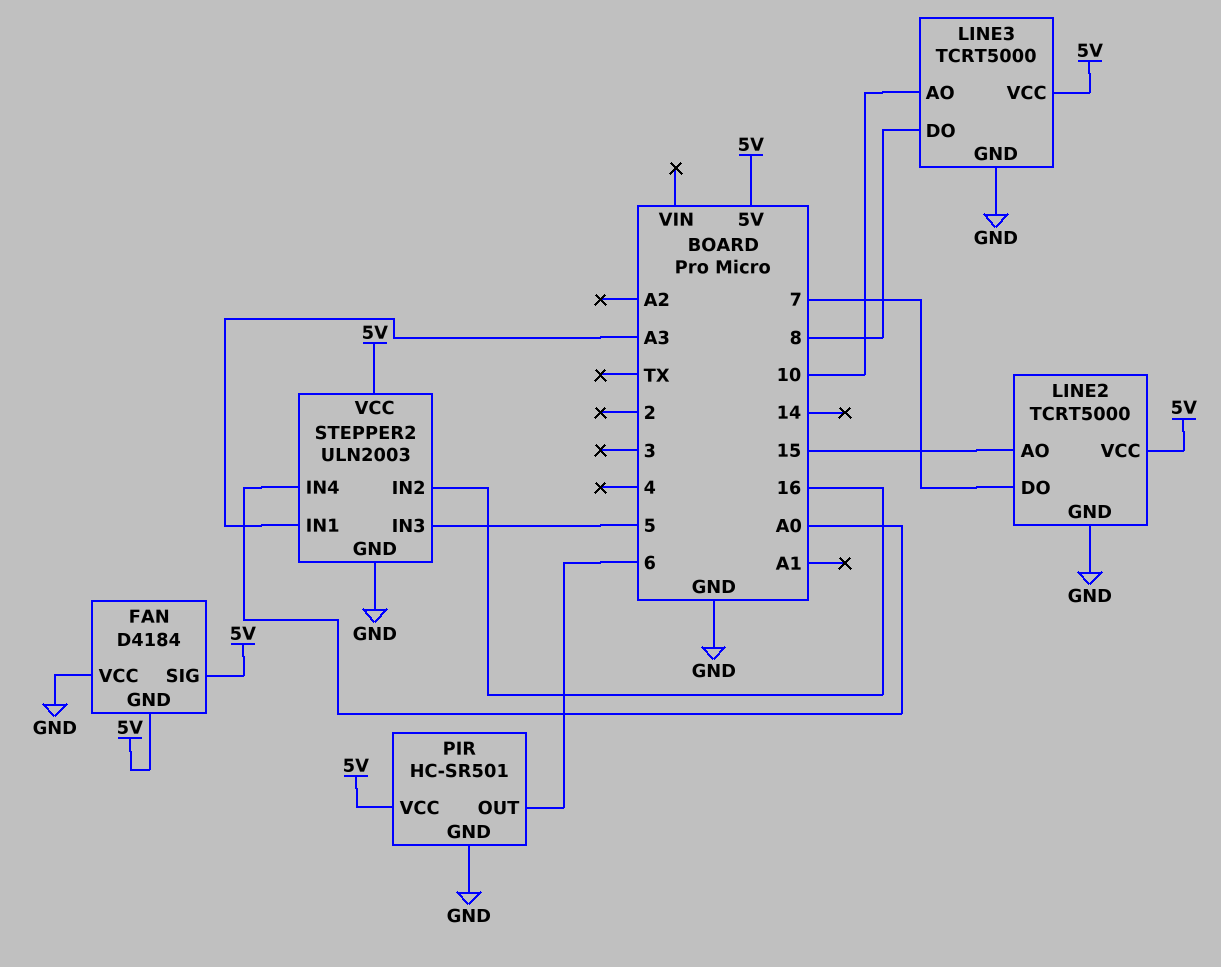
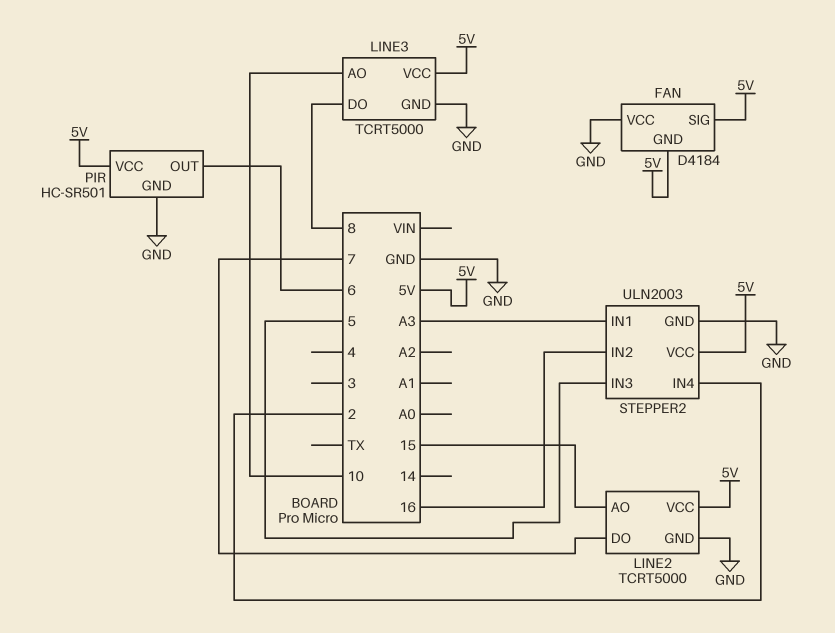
STEPPER2 pin IN4: A0 -> 2

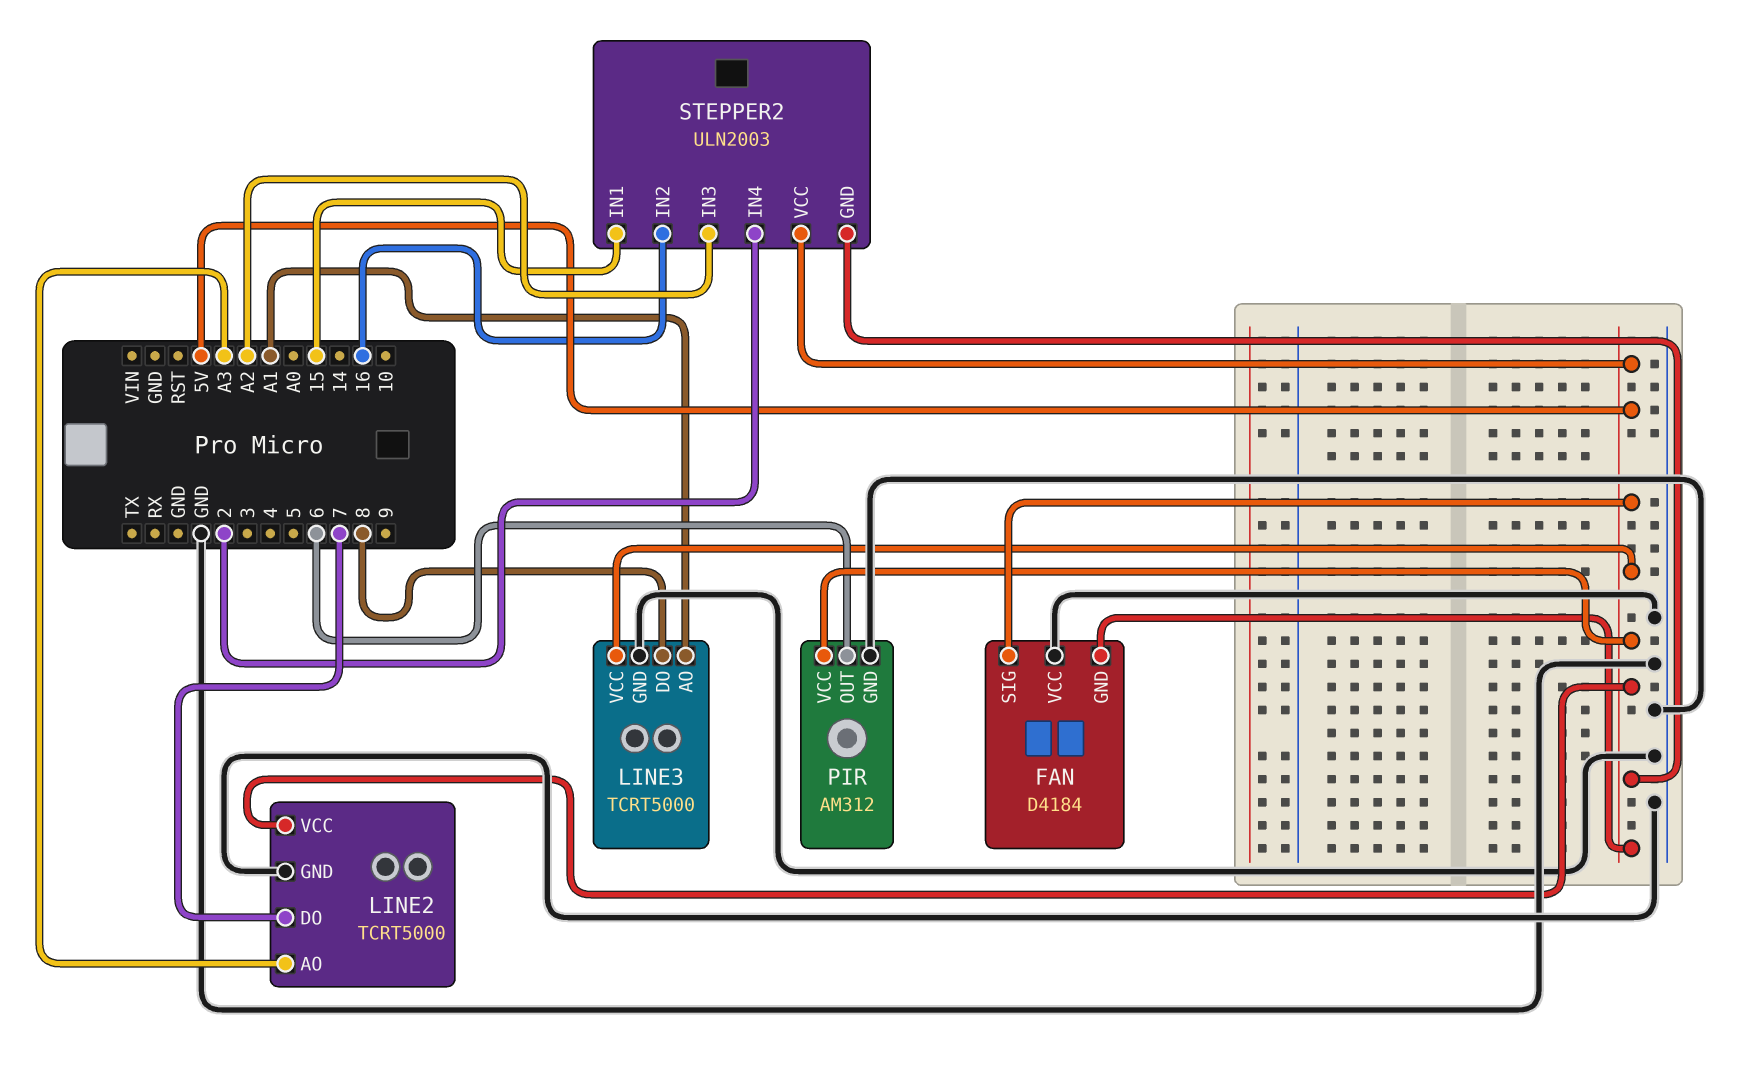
LINE2 pin AO: 15 -> A3
LINE3 pin AO: 10 -> A1
PIR: HC-SR501 -> AM312
STEPPER2 pin GND: GND -> 5V
STEPPER2 pin IN1: A3 -> 15
STEPPER2 pin IN3: 5 -> A2

